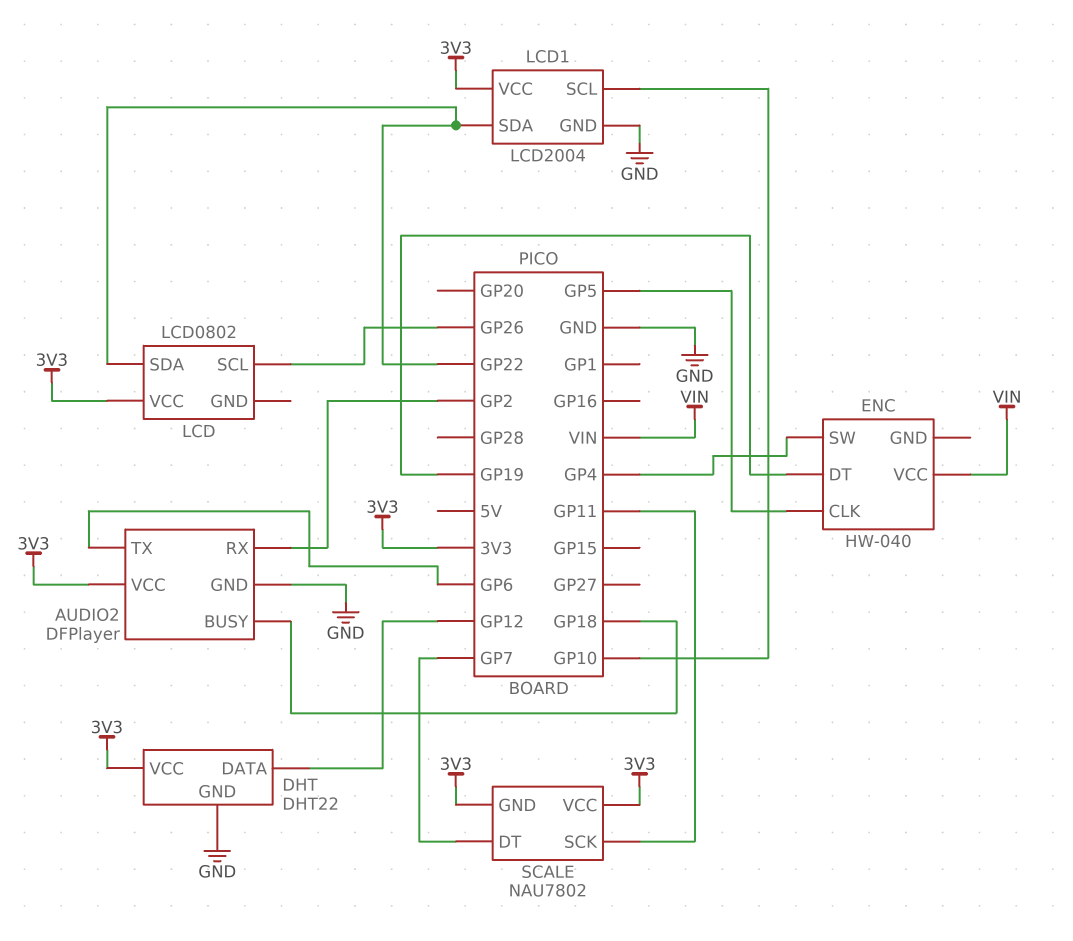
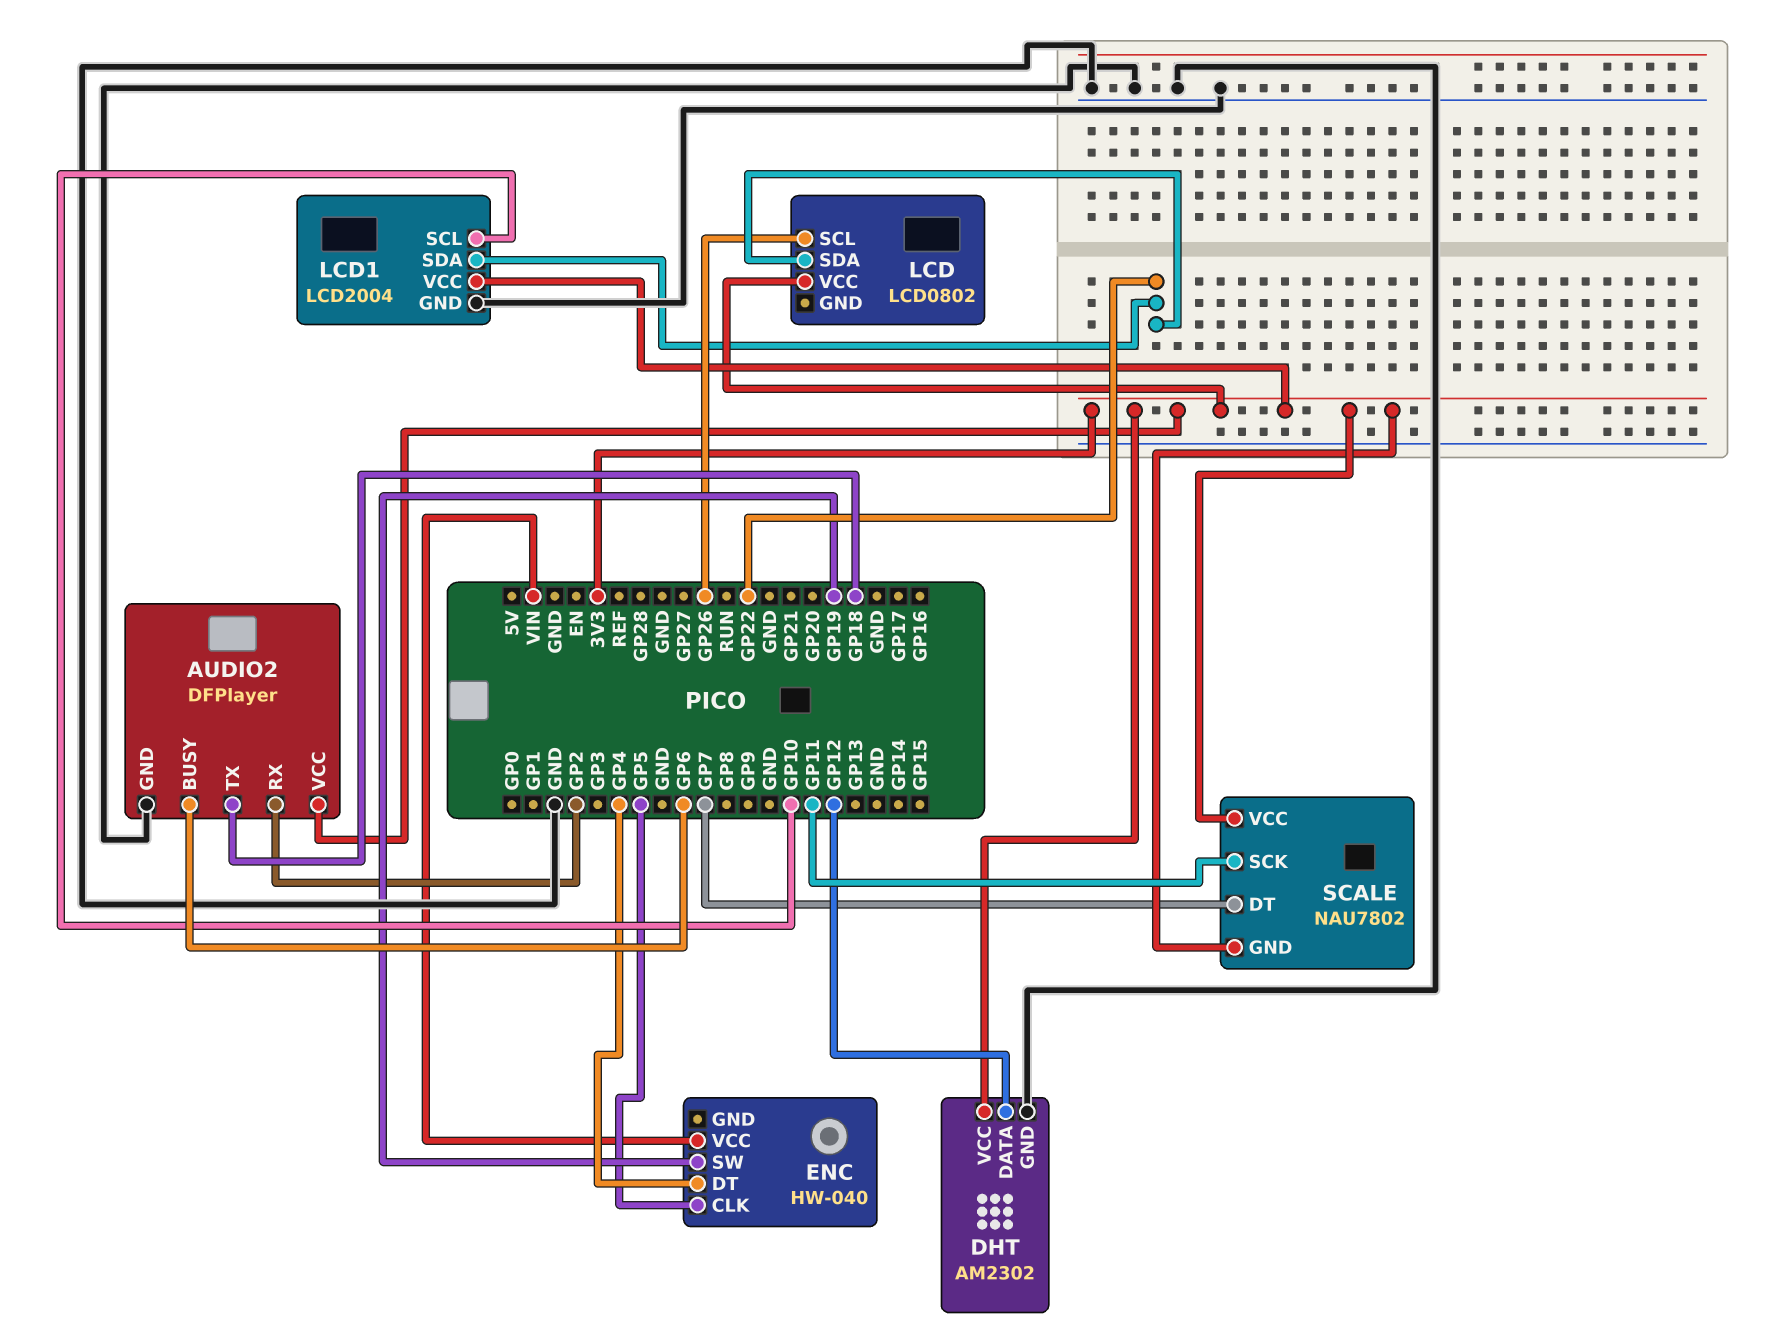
AUDIO2 pin BUSY: GP18 -> GP6
AUDIO2 pin TX: GP6 -> GP18
DHT: DHT22 -> AM2302
ENC pin DT: GP19 -> GP4
ENC pin SW: GP4 -> GP19

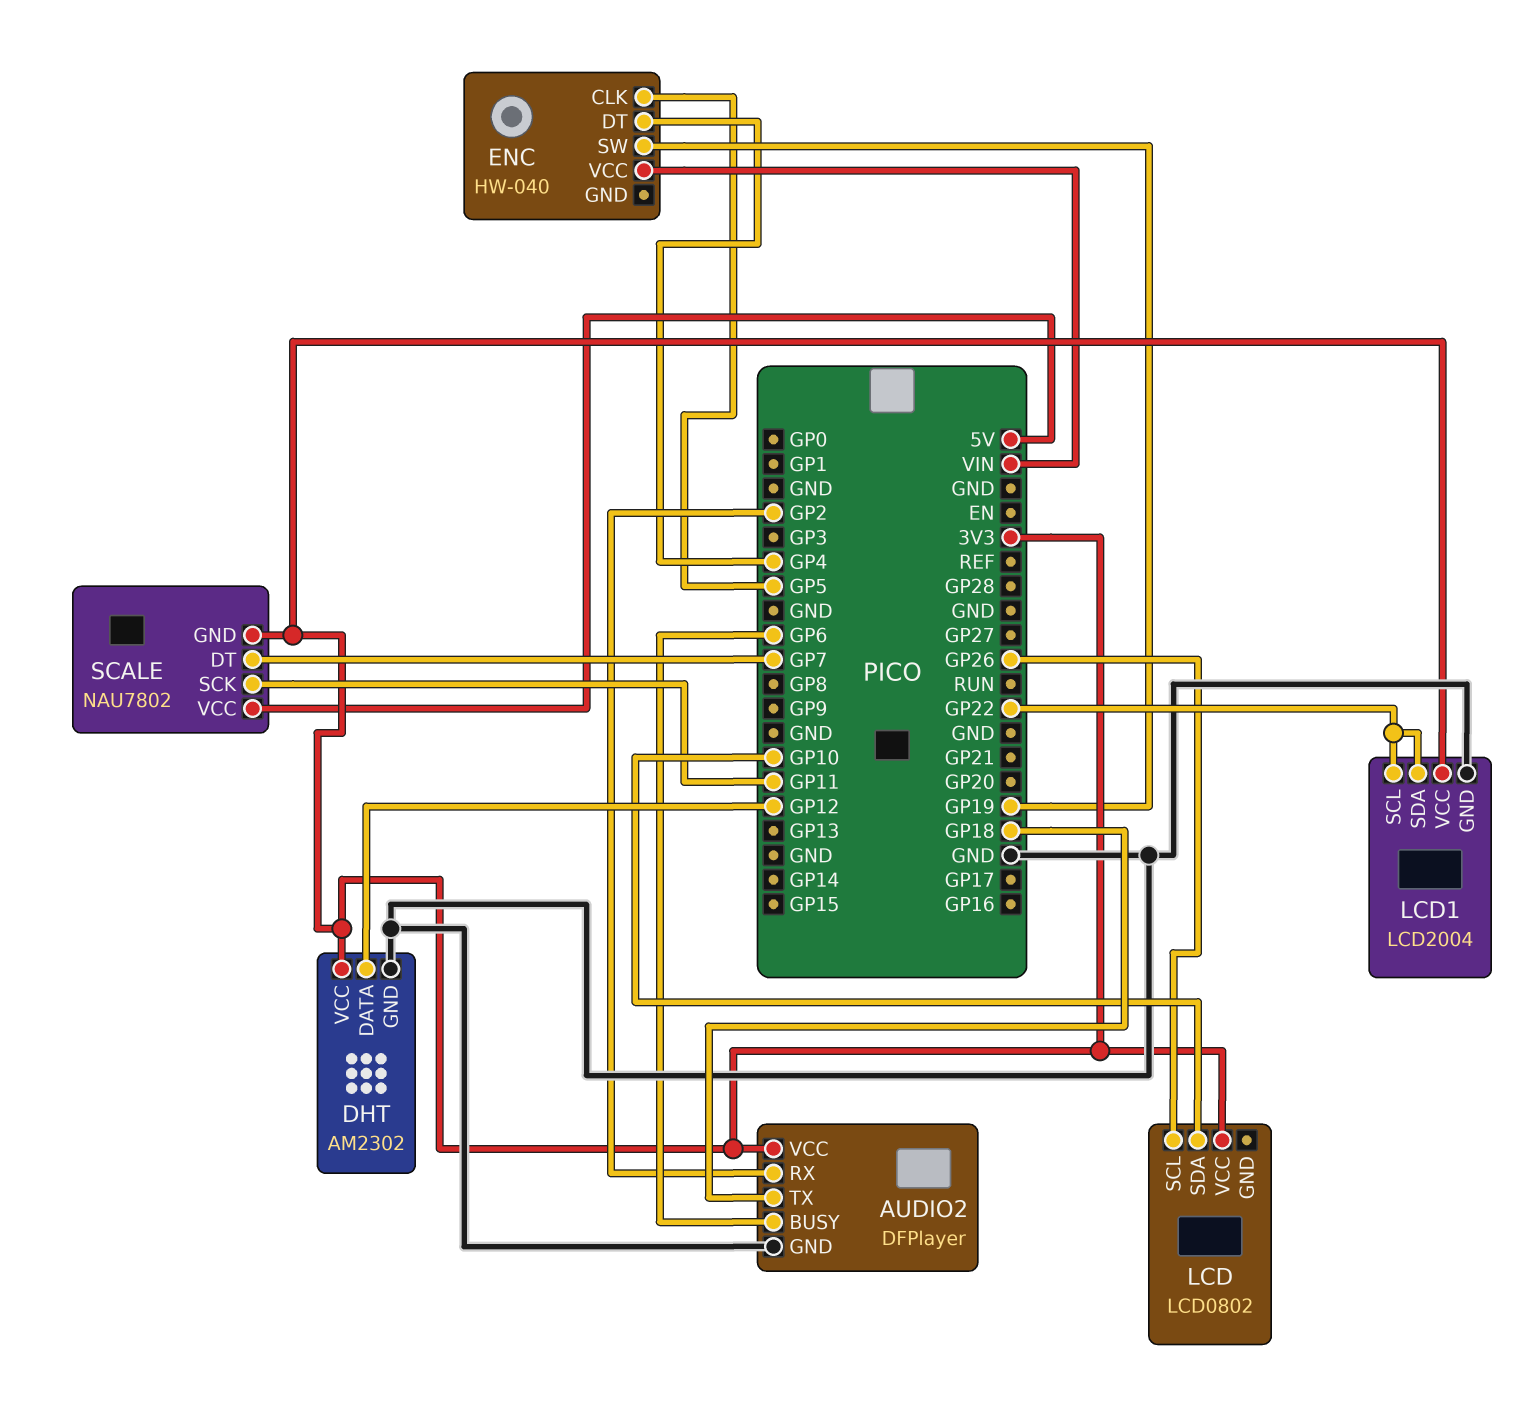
LCD pin SDA: GP22 -> GP10
LCD1 pin SCL: GP10 -> GP22
SCALE pin VCC: 3V3 -> 5V

